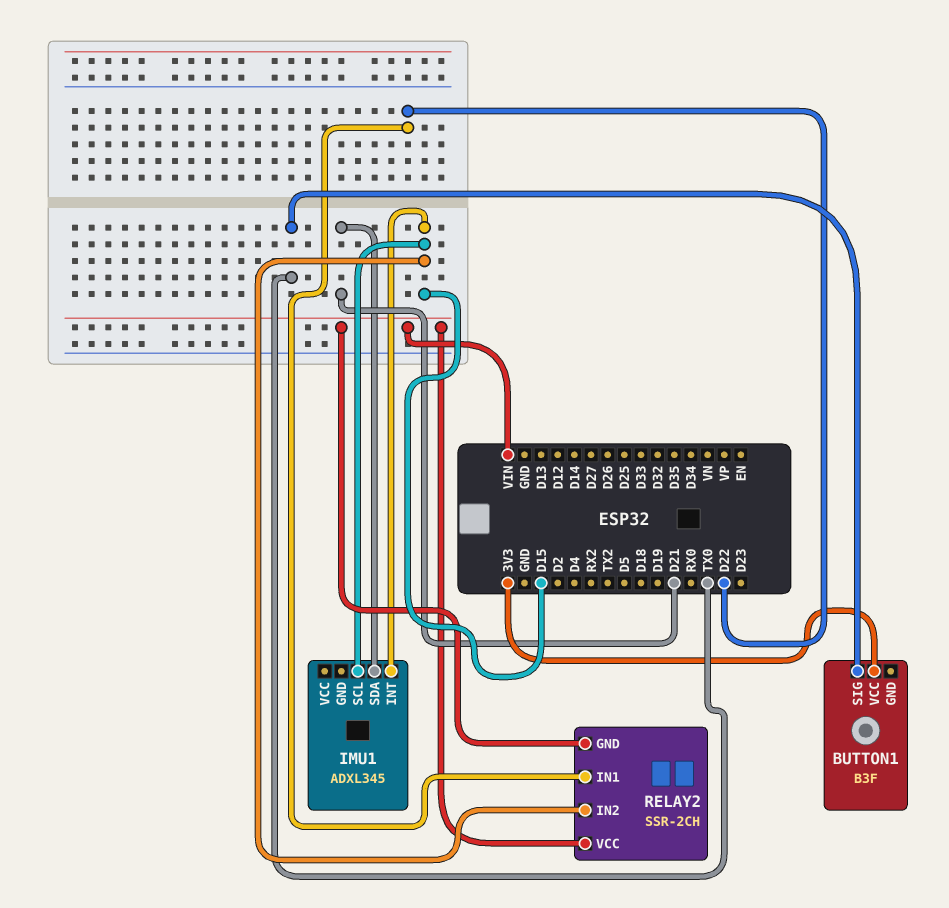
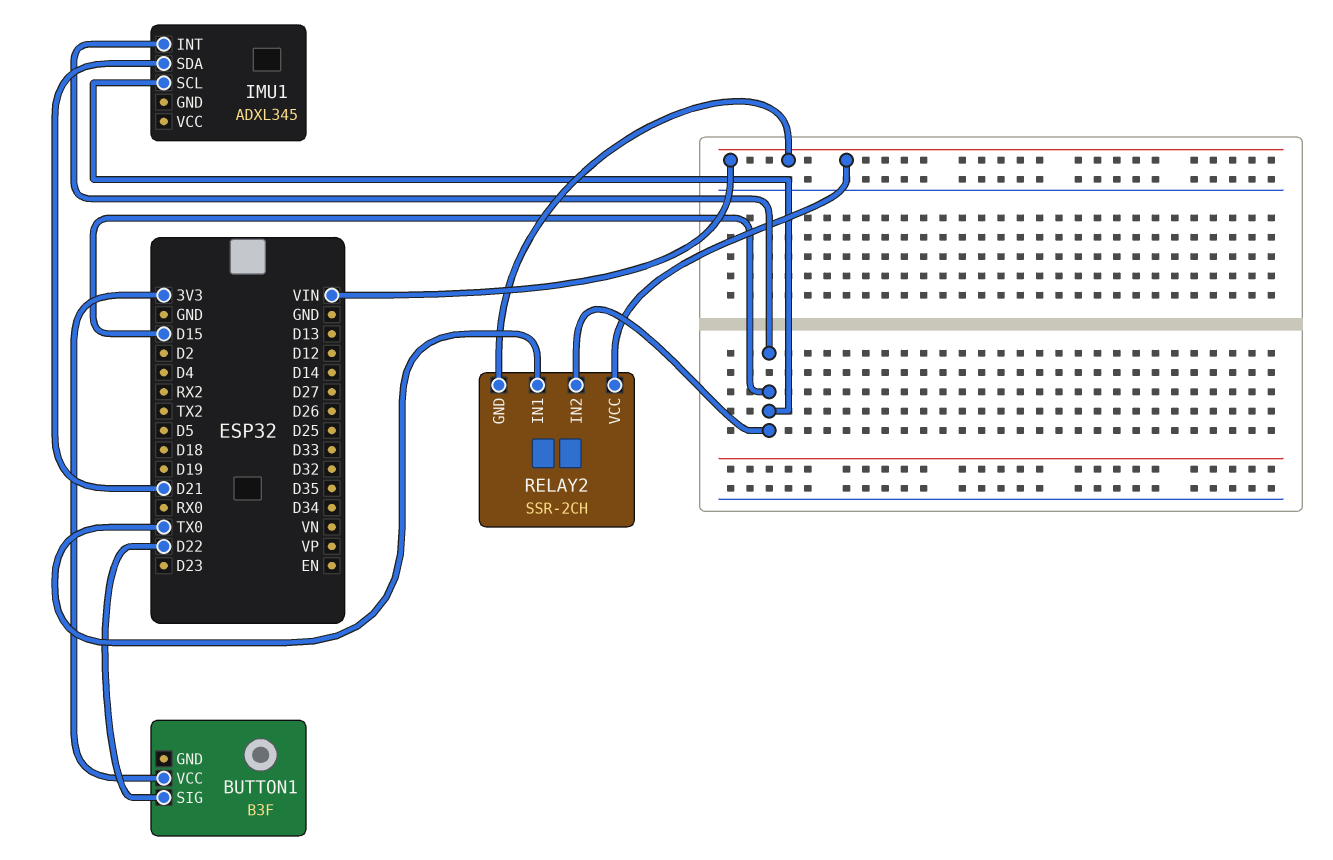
BUTTON1 pin SIG: TX0 -> D22
RELAY2 pin IN1: D22 -> TX0

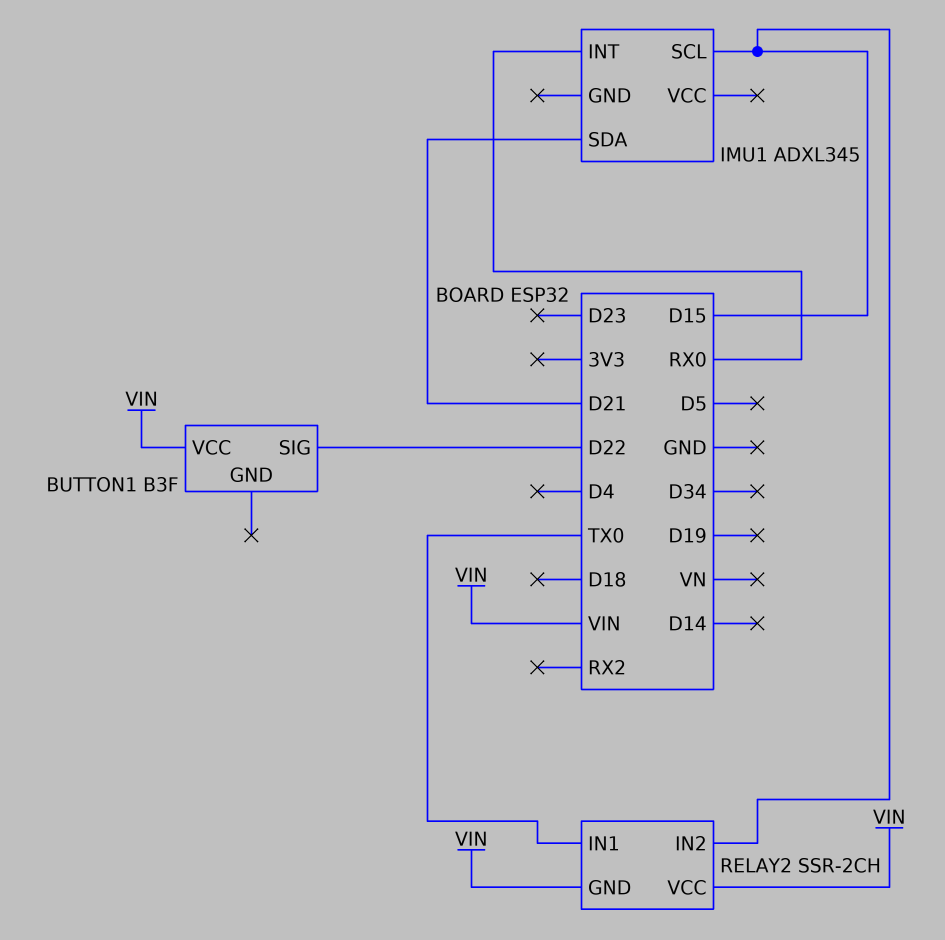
BUTTON1 pin VCC: 3V3 -> VIN
IMU1 pin INT: D15 -> RX0

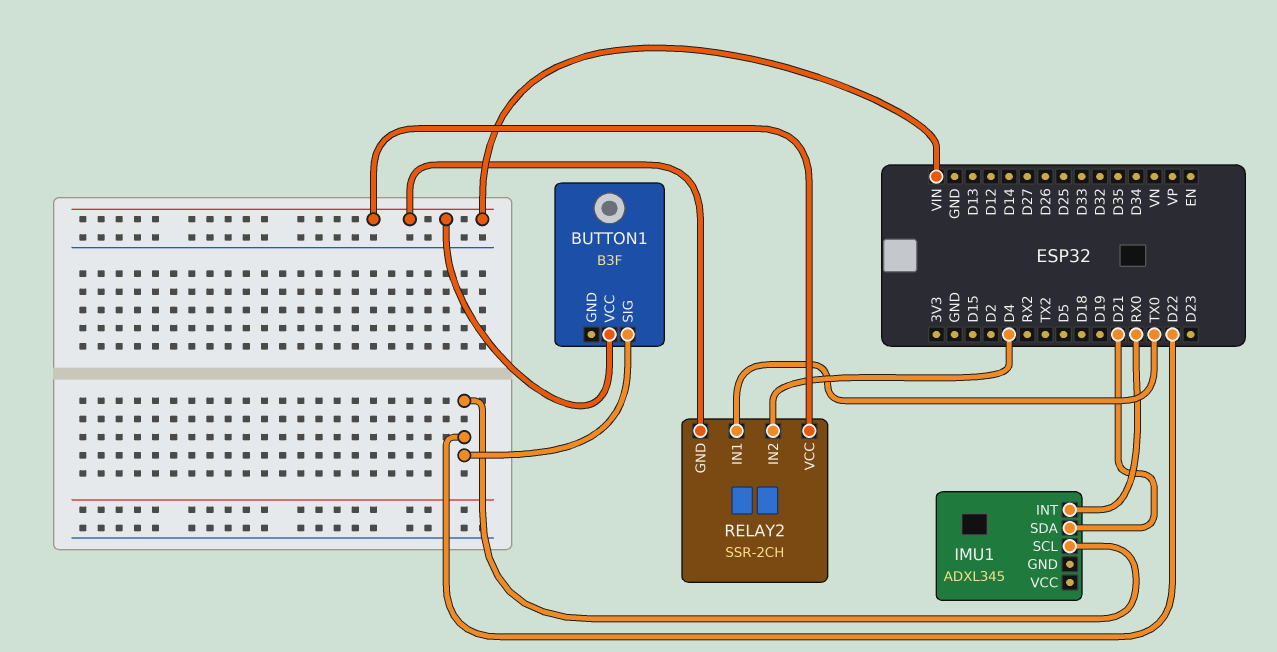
IMU1 pin SCL: D15 -> D22
RELAY2 pin IN2: D15 -> D4

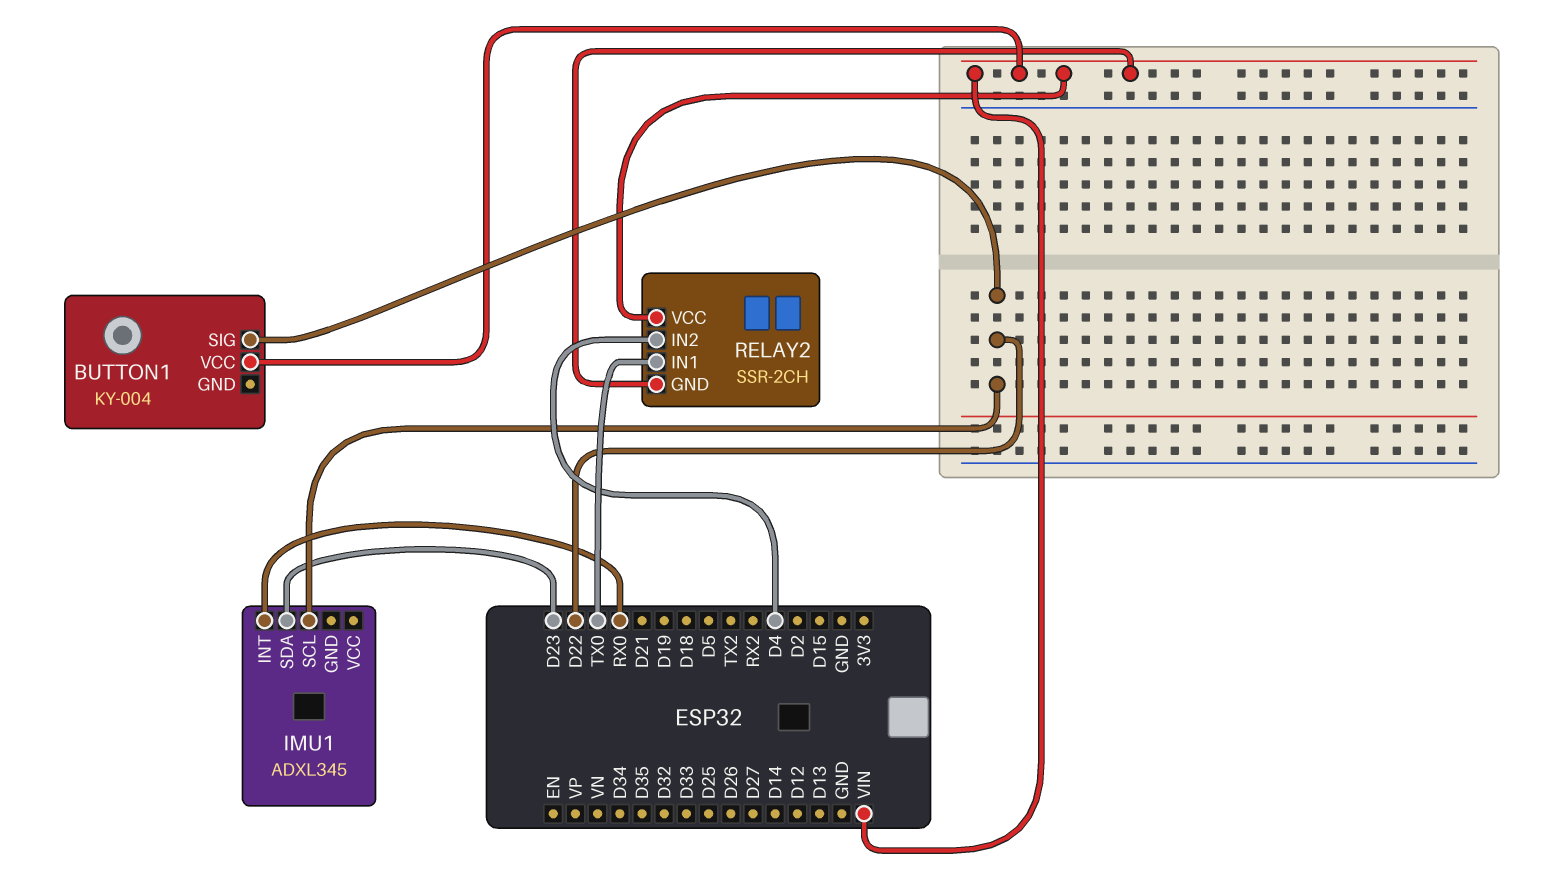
BUTTON1: B3F -> KY-004
IMU1 pin SDA: D21 -> D23

